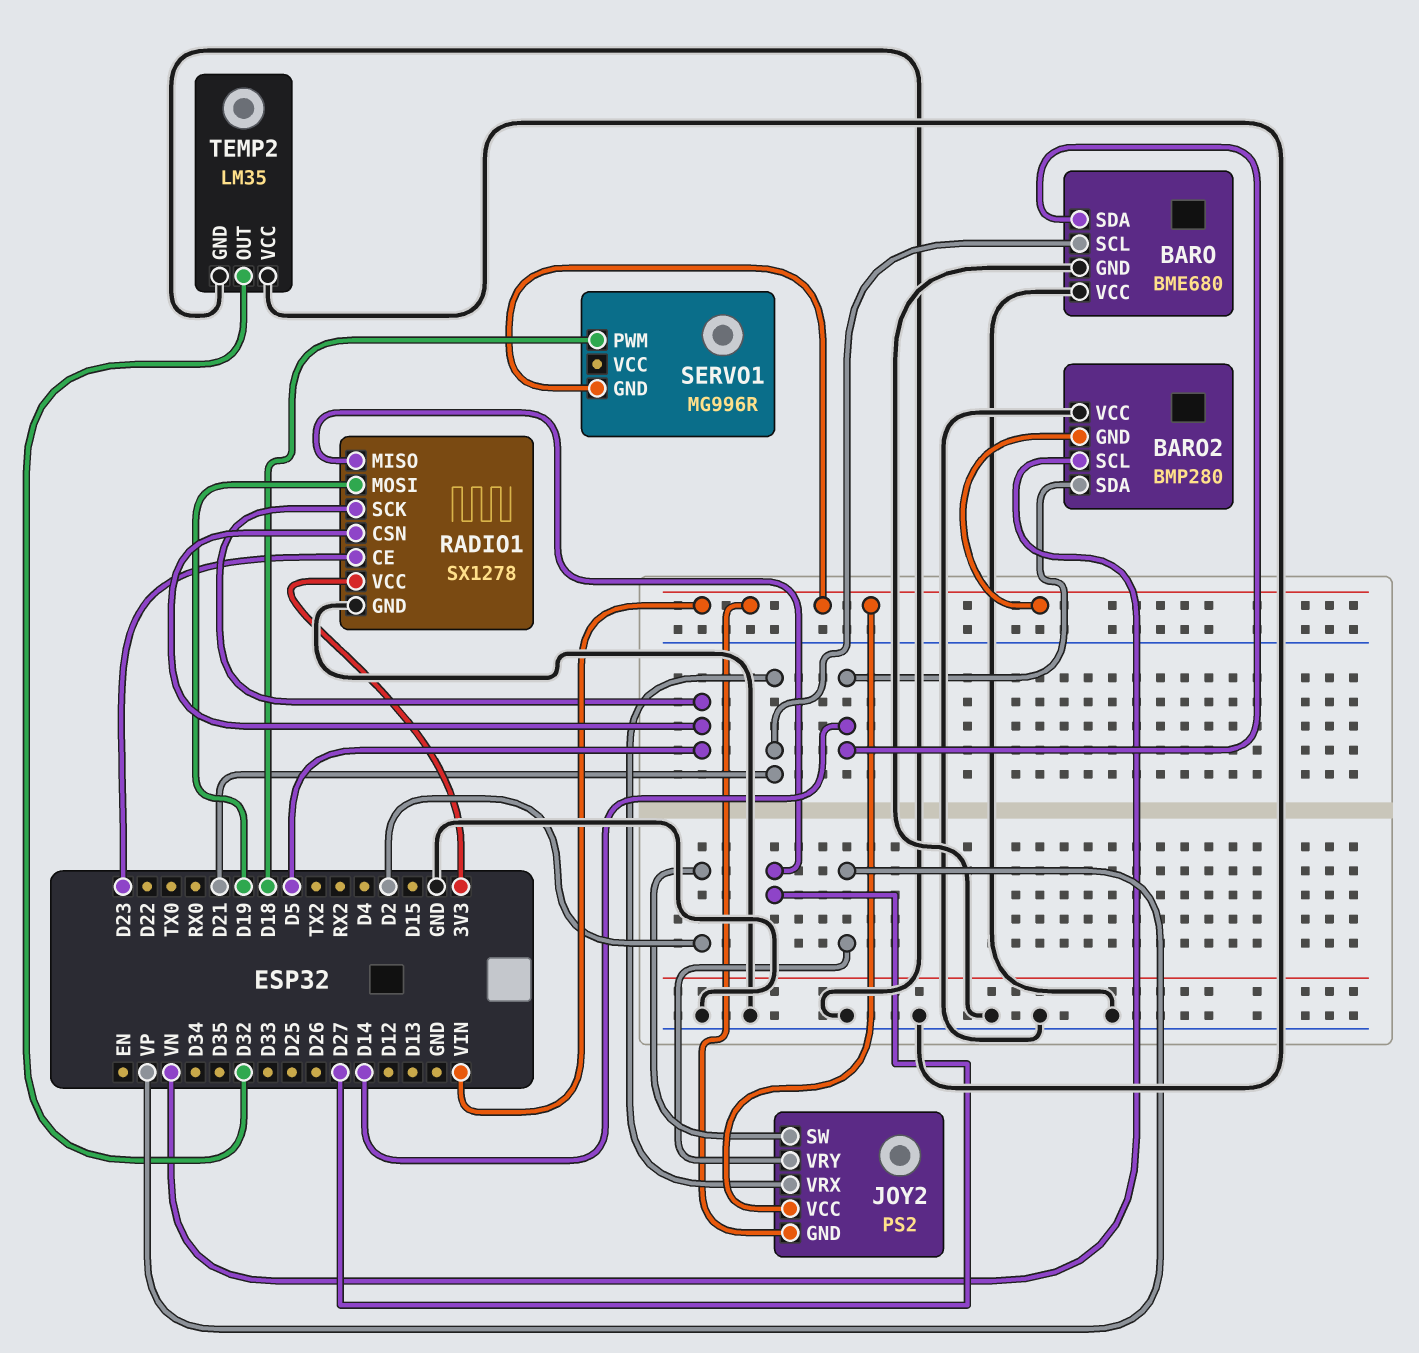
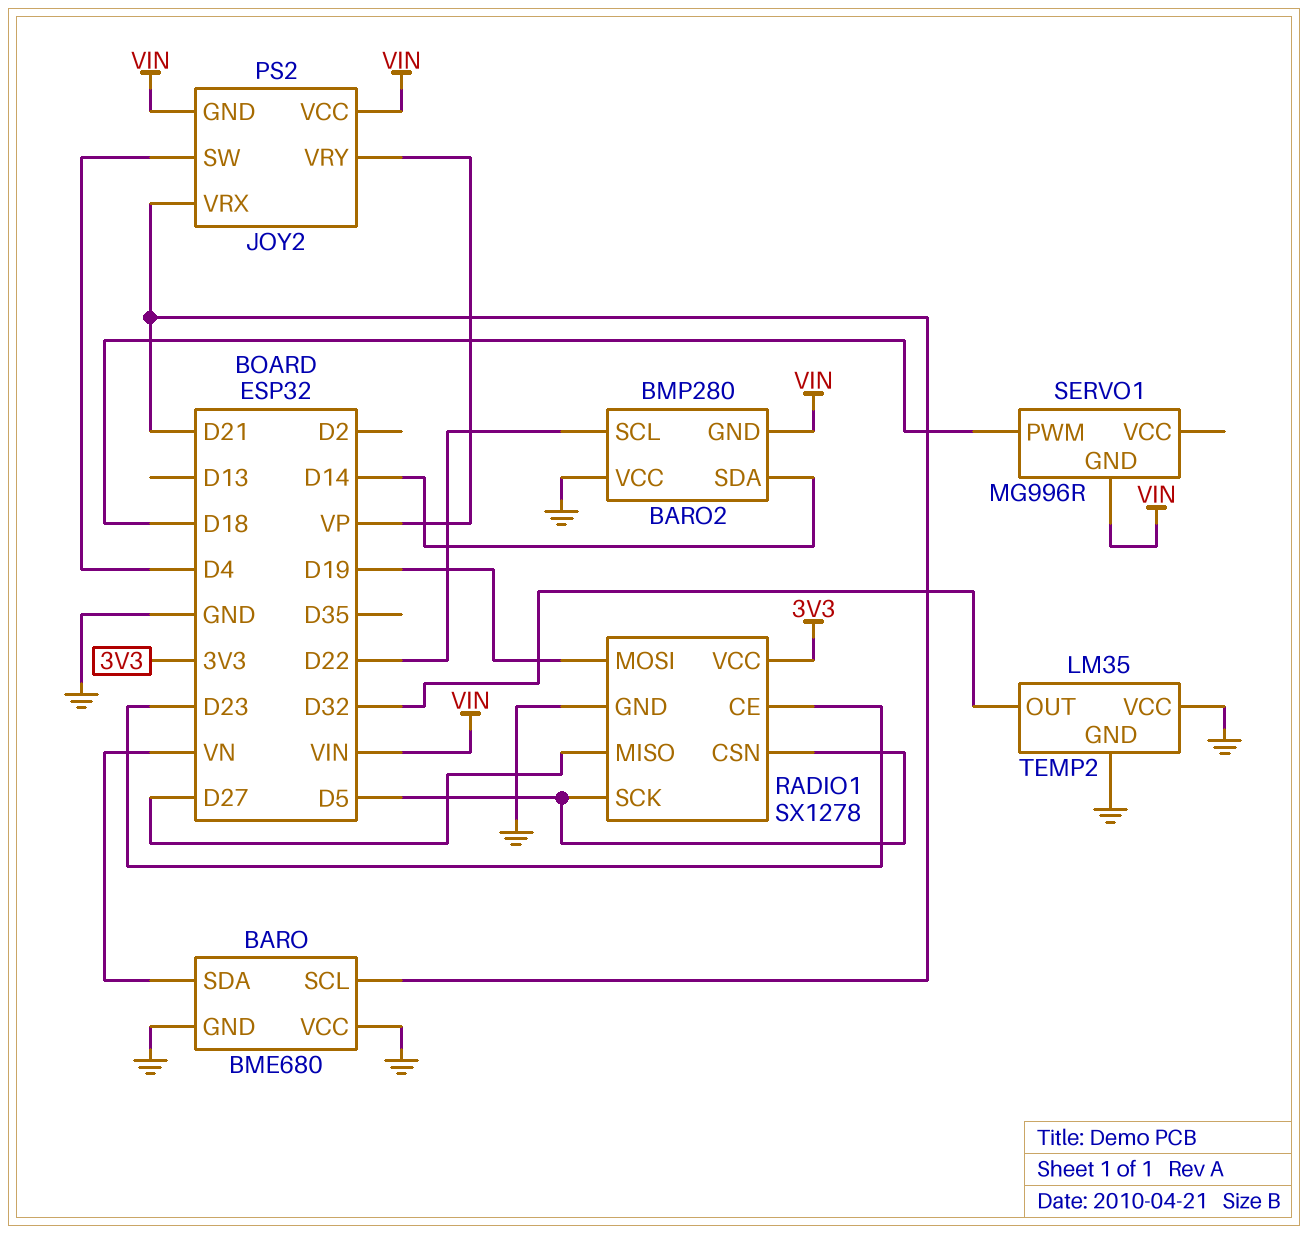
BARO pin SDA: D14 -> VN
BARO2 pin SCL: VN -> D22
JOY2 pin SW: D2 -> D4

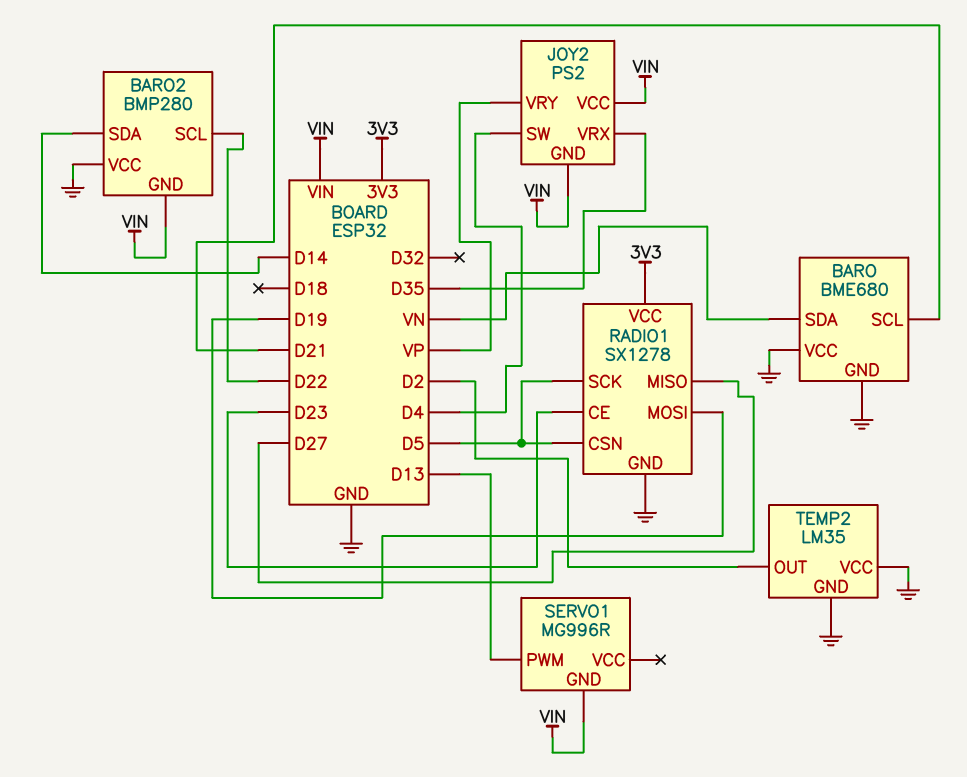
JOY2 pin VRX: D21 -> D35
SERVO1 pin PWM: D18 -> D13
TEMP2 pin OUT: D32 -> D2

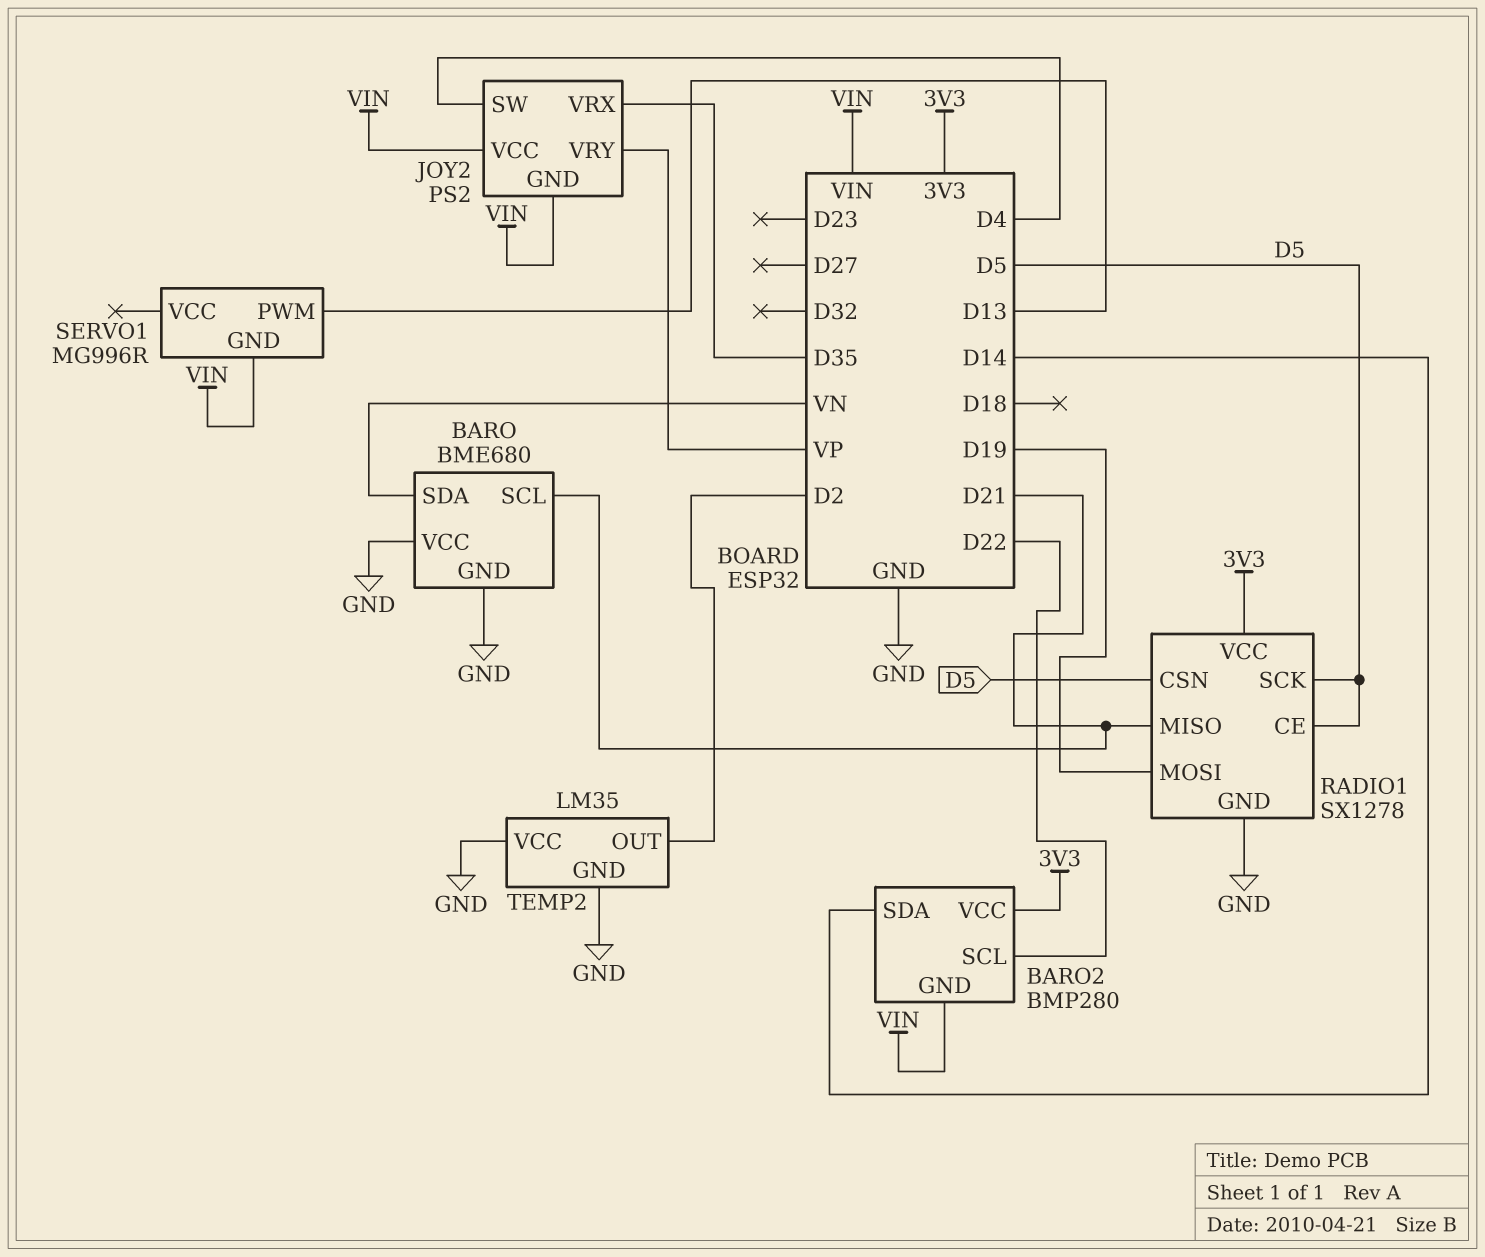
BARO2 pin VCC: GND -> 3V3
RADIO1 pin CE: D23 -> D5
RADIO1 pin MISO: D27 -> D21

